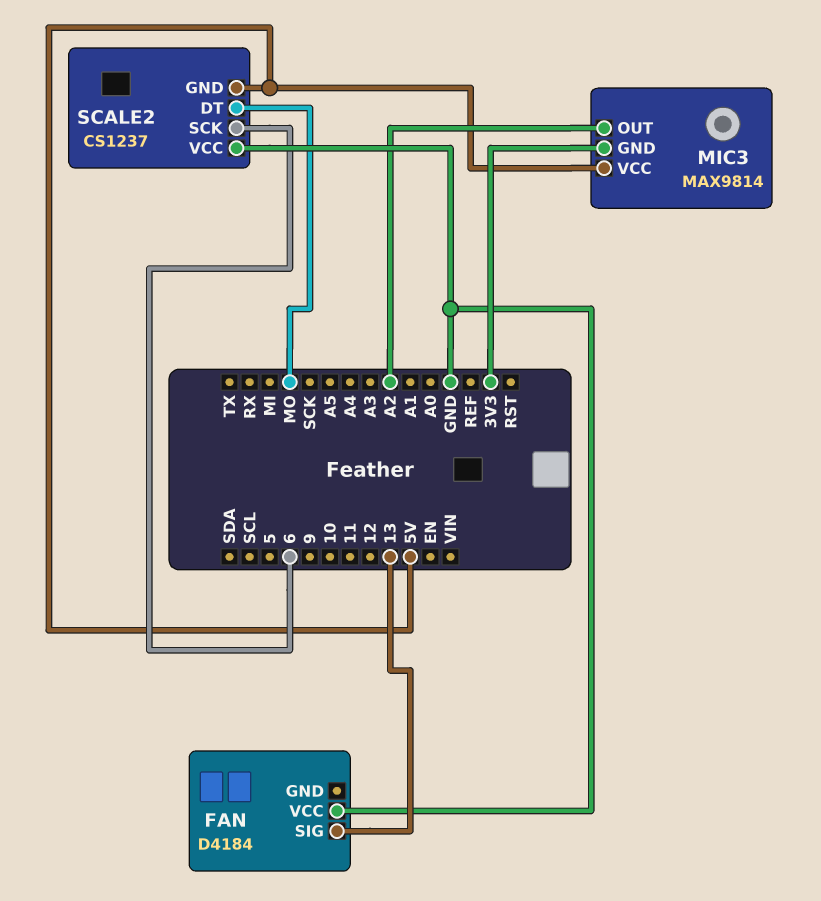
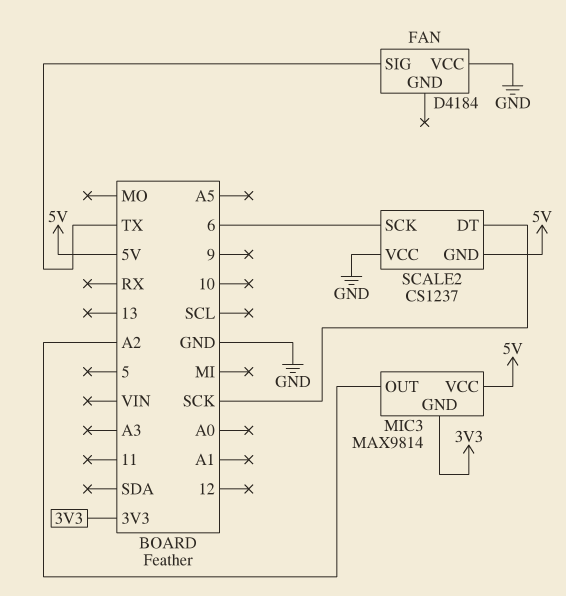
FAN pin SIG: 13 -> TX
SCALE2 pin DT: MO -> SCK

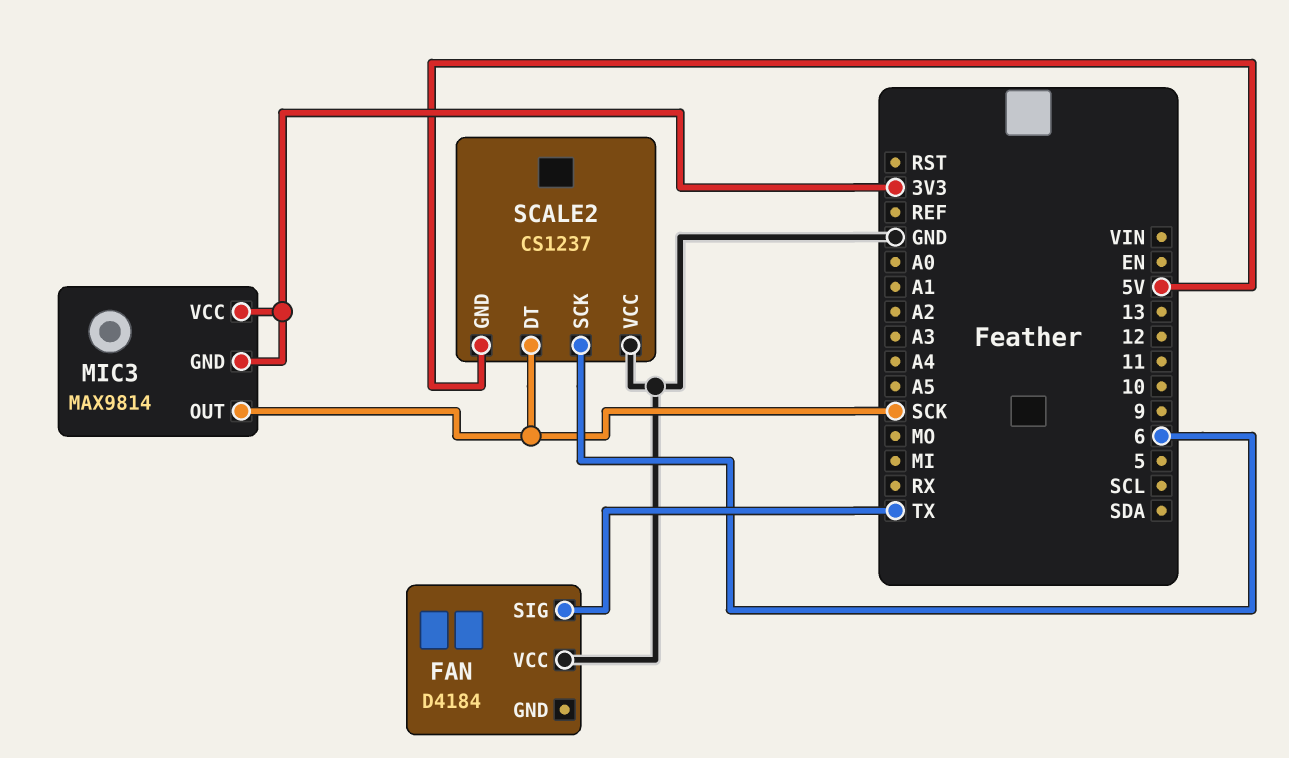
MIC3 pin OUT: A2 -> SCK
MIC3 pin VCC: 5V -> 3V3

